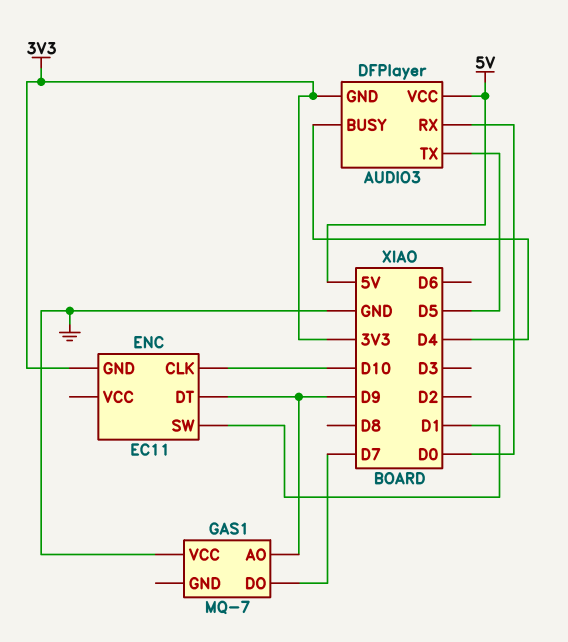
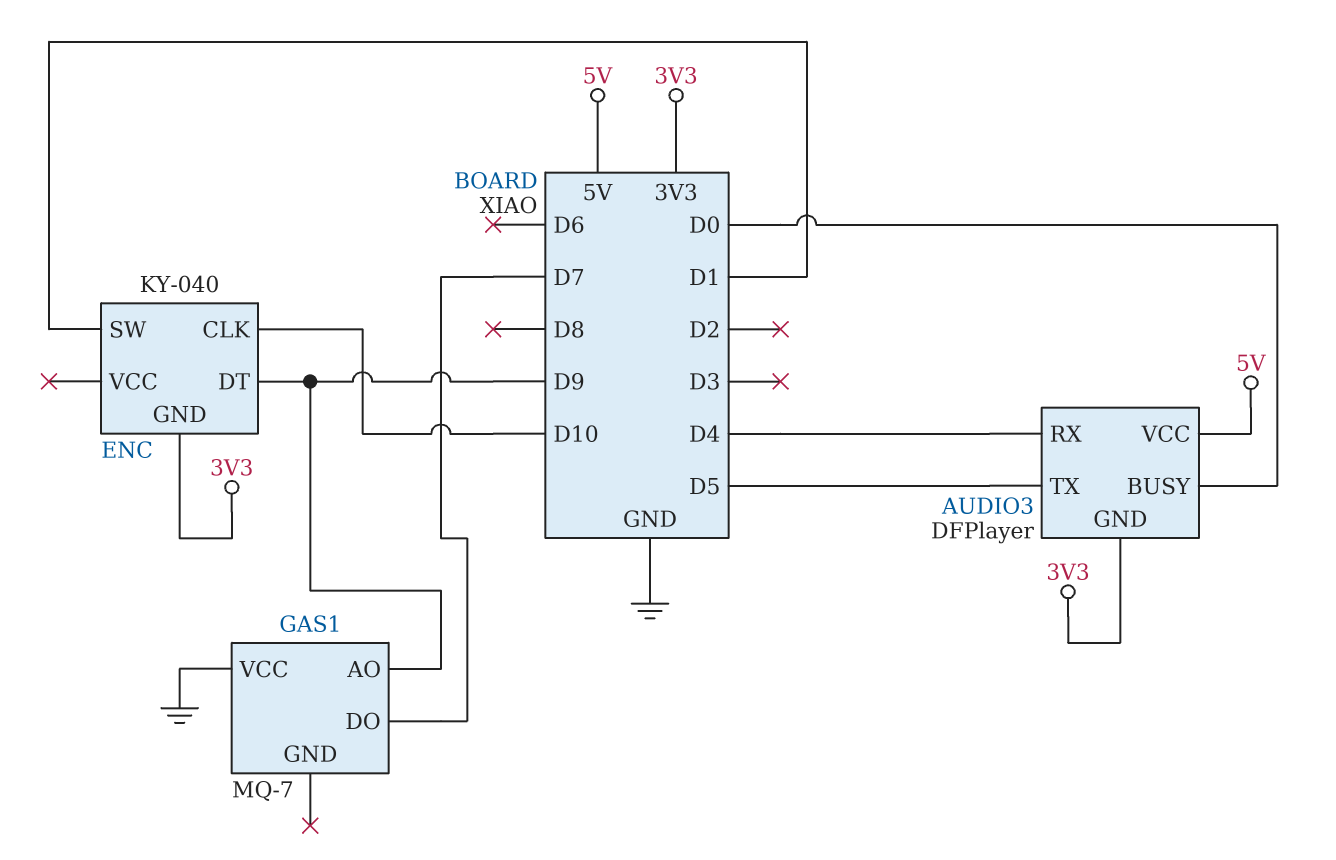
AUDIO3 pin BUSY: D4 -> D0
AUDIO3 pin RX: D0 -> D4
ENC: EC11 -> KY-040

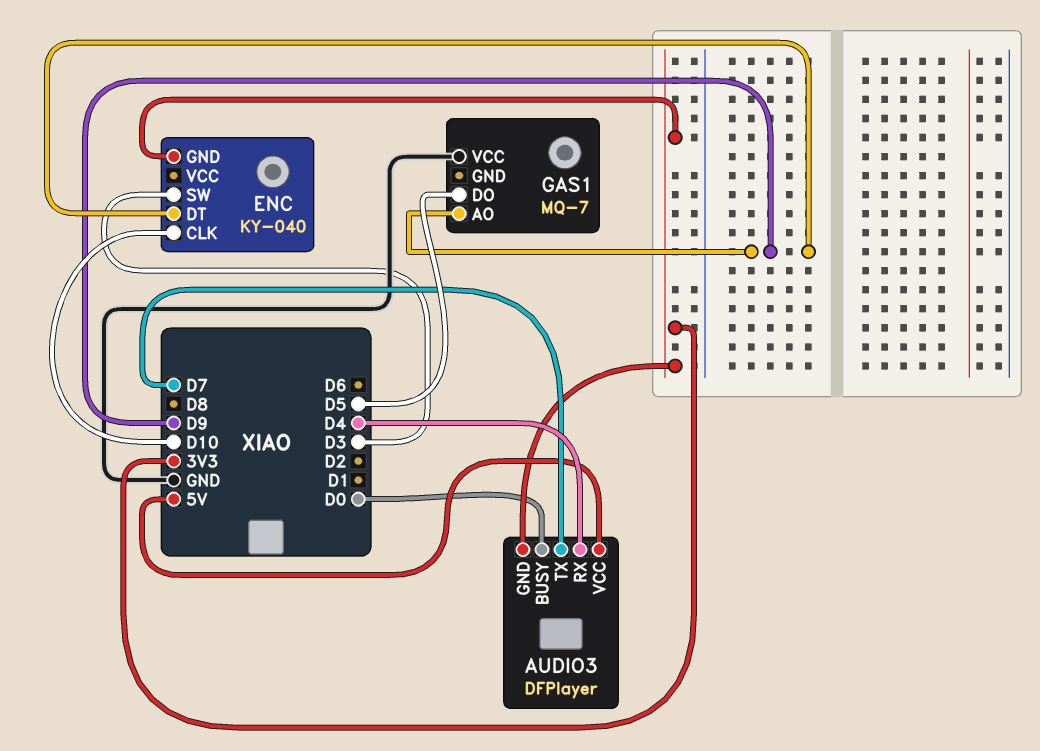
AUDIO3 pin TX: D5 -> D7
ENC pin SW: D1 -> D3
GAS1 pin DO: D7 -> D5

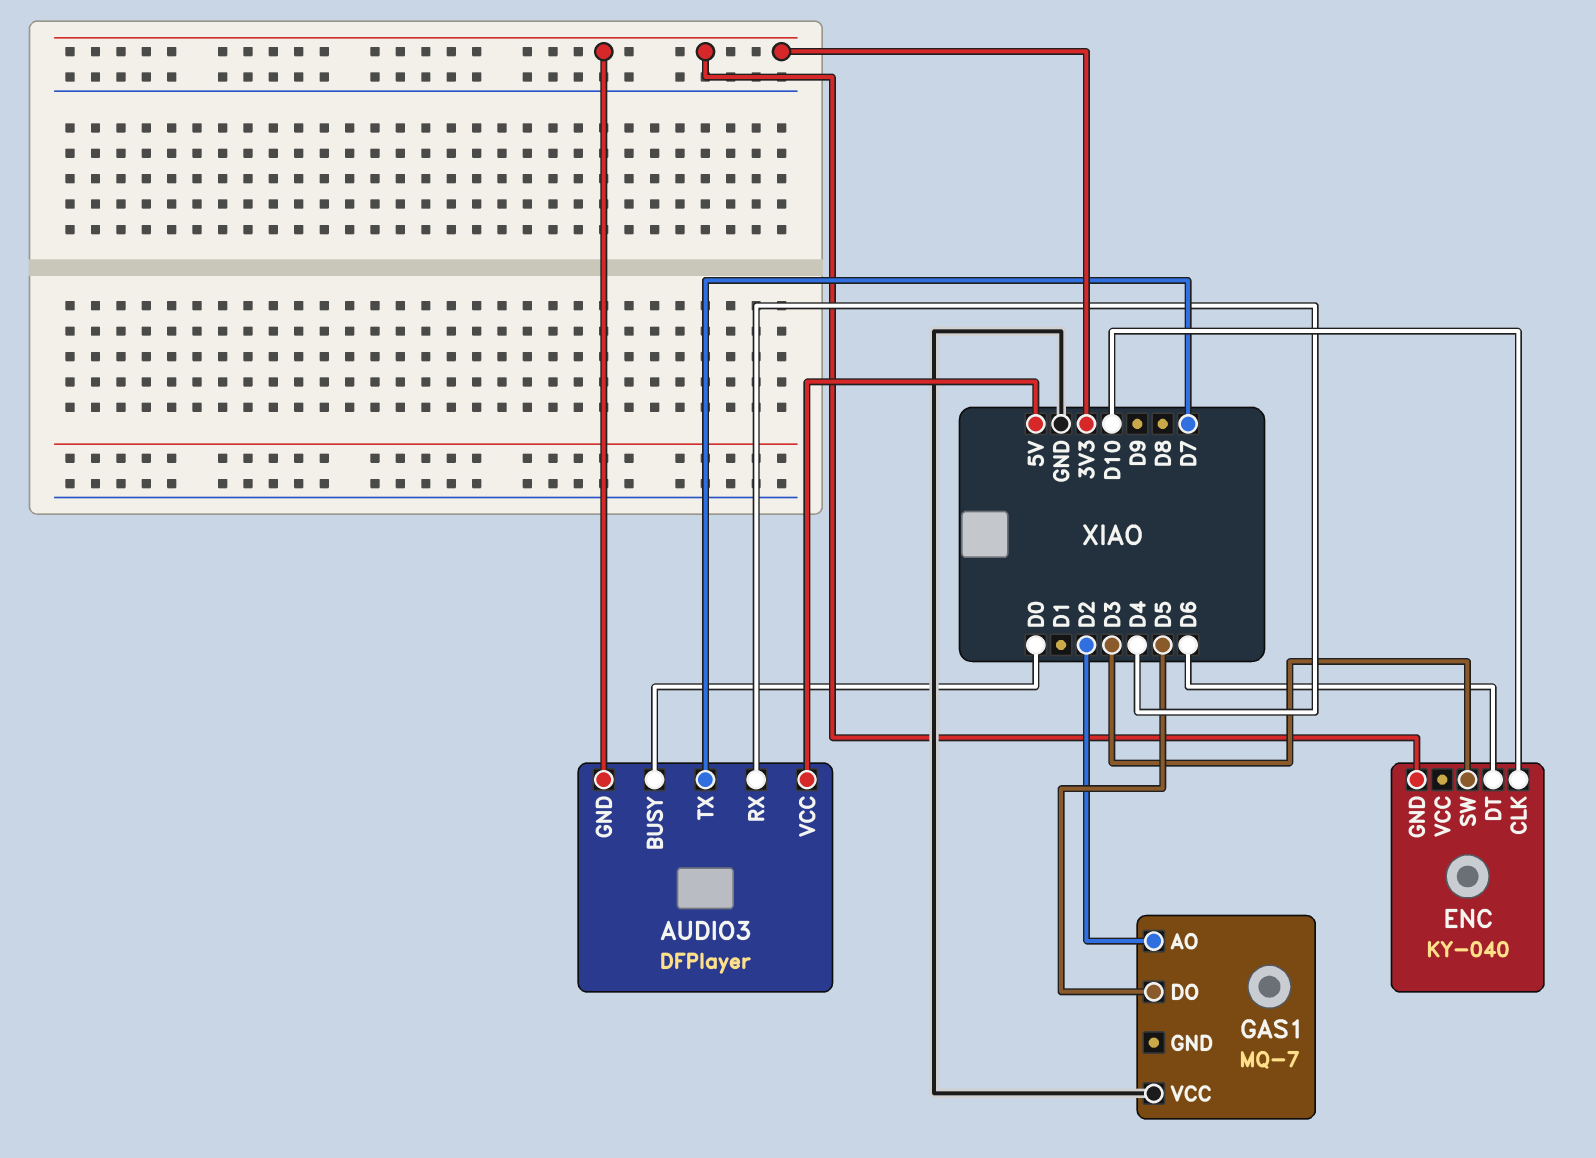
ENC pin DT: D9 -> D6
GAS1 pin AO: D9 -> D2

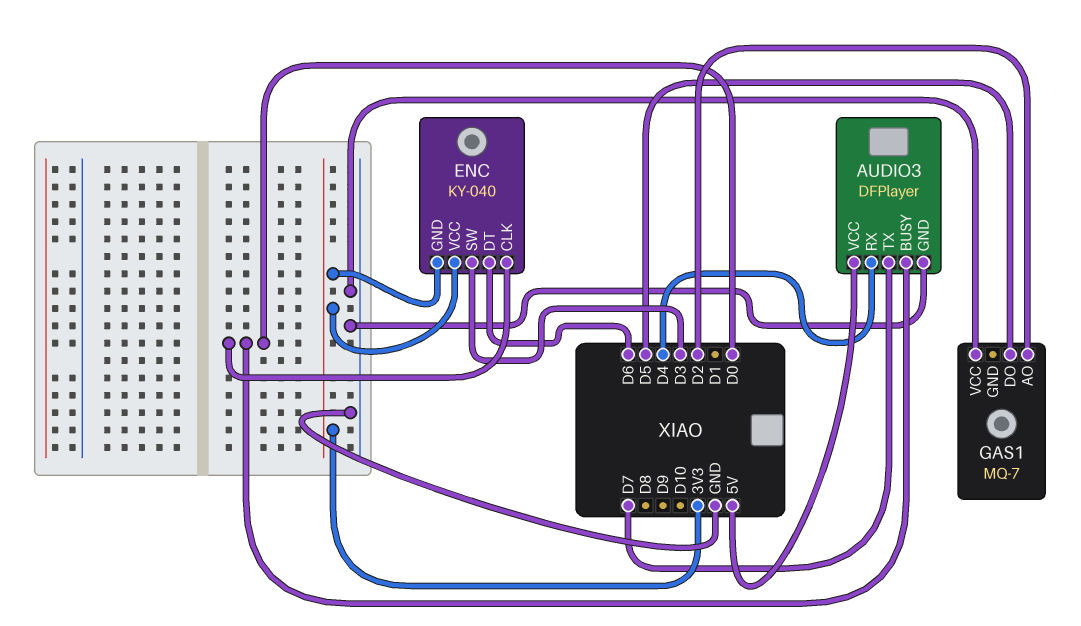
AUDIO3 pin GND: 3V3 -> GND
ENC pin CLK: D10 -> D0
ENC pin VCC: none -> 3V3

